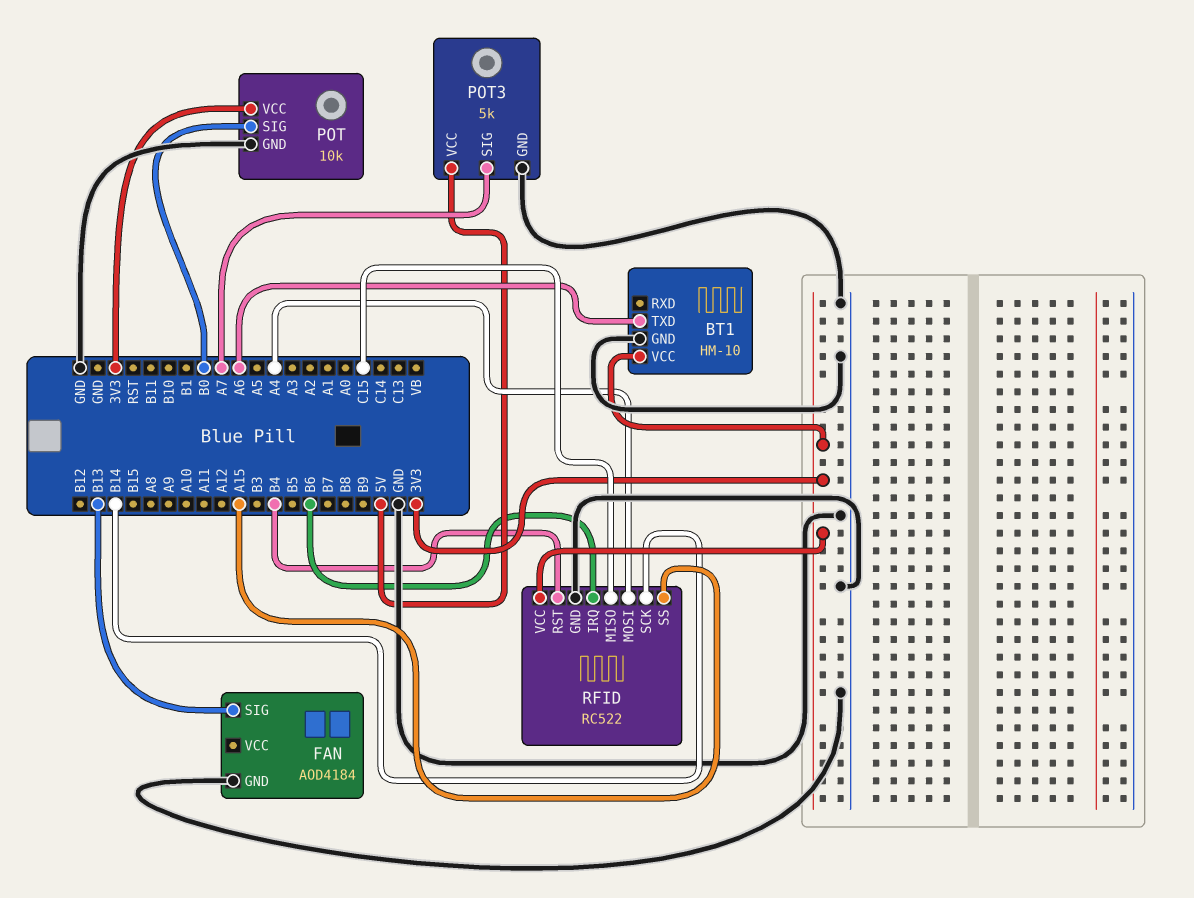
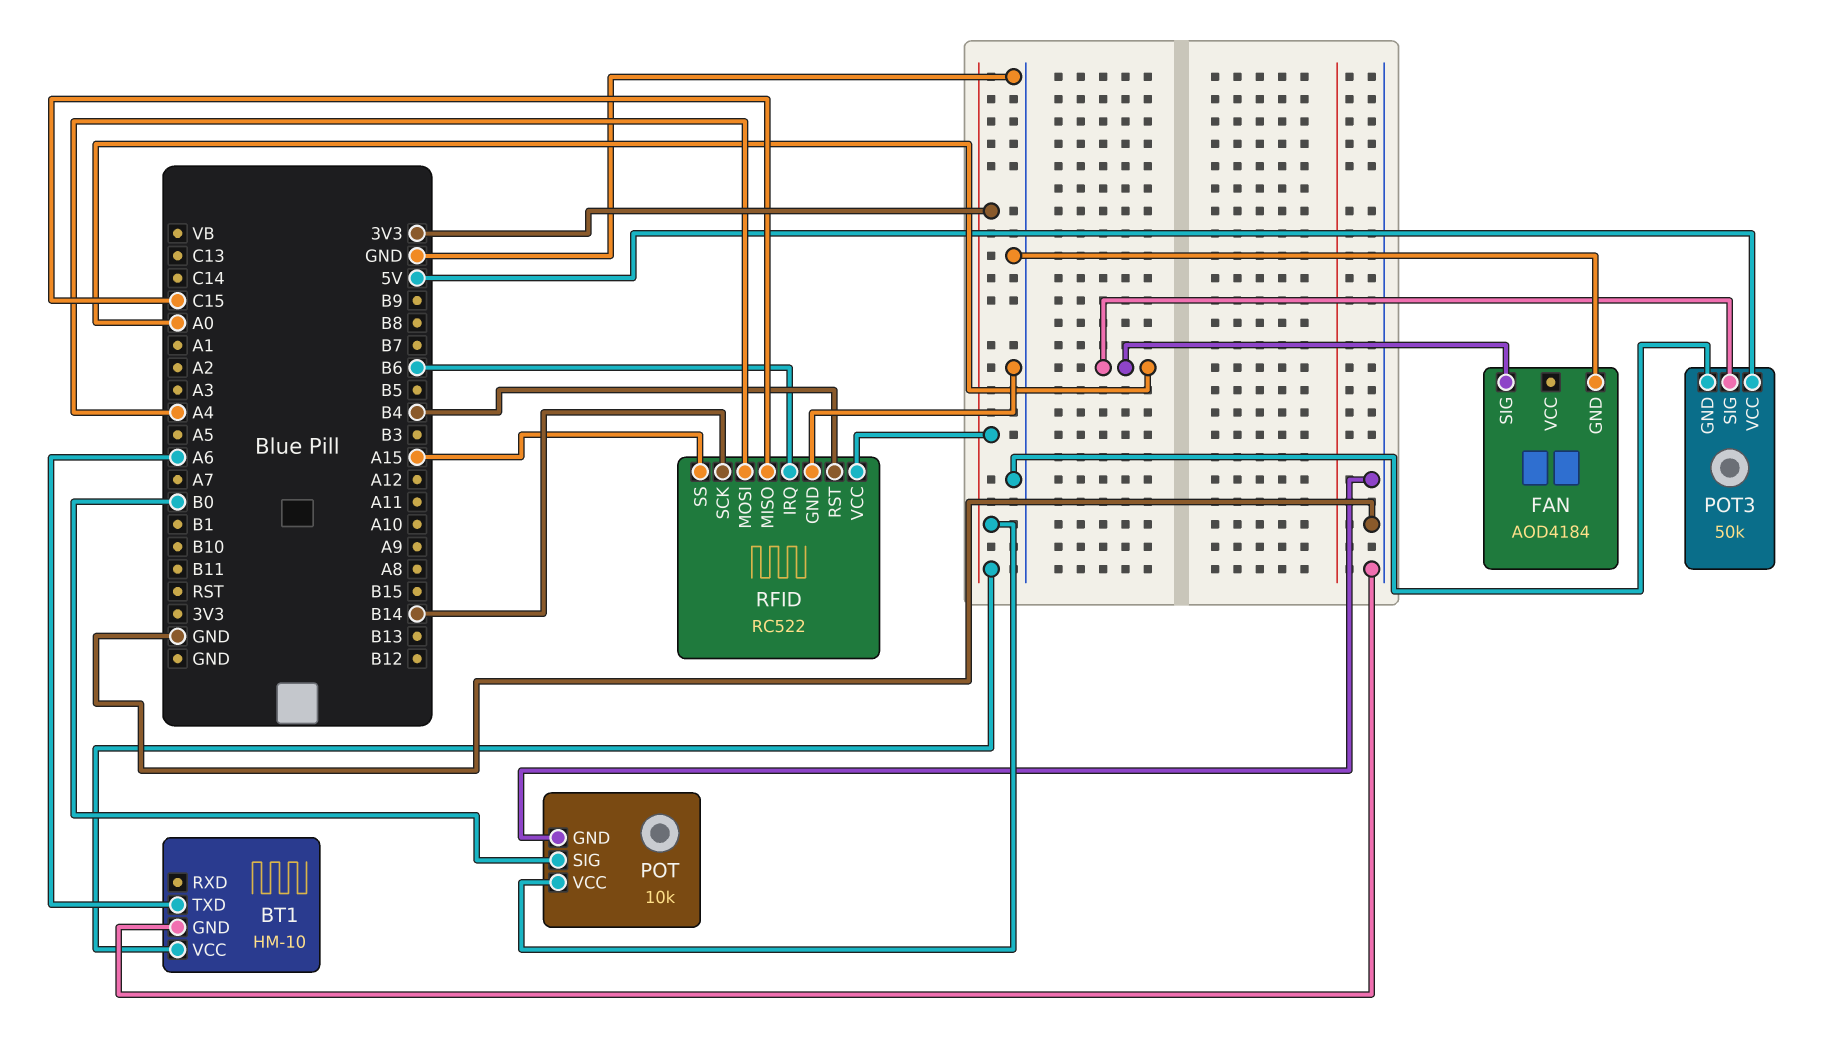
FAN pin SIG: B13 -> A0
POT3: 5k -> 50k
POT3 pin SIG: A7 -> A0

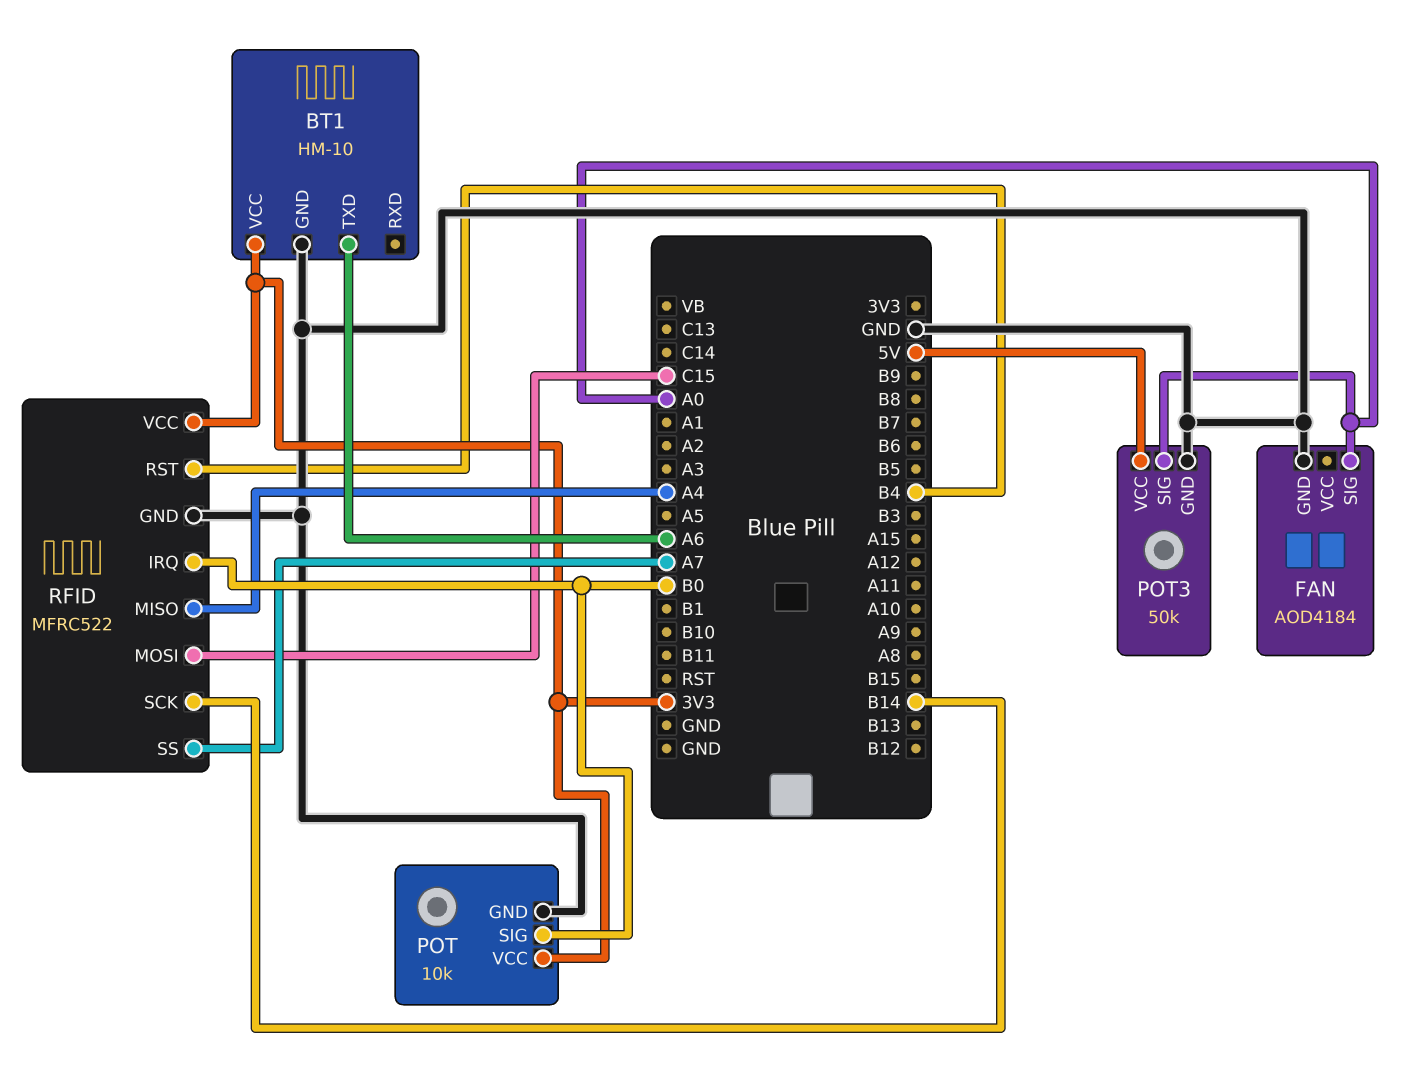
RFID: RC522 -> MFRC522
RFID pin IRQ: B6 -> B0
RFID pin MISO: C15 -> A4
RFID pin MOSI: A4 -> C15
RFID pin SS: A15 -> A7

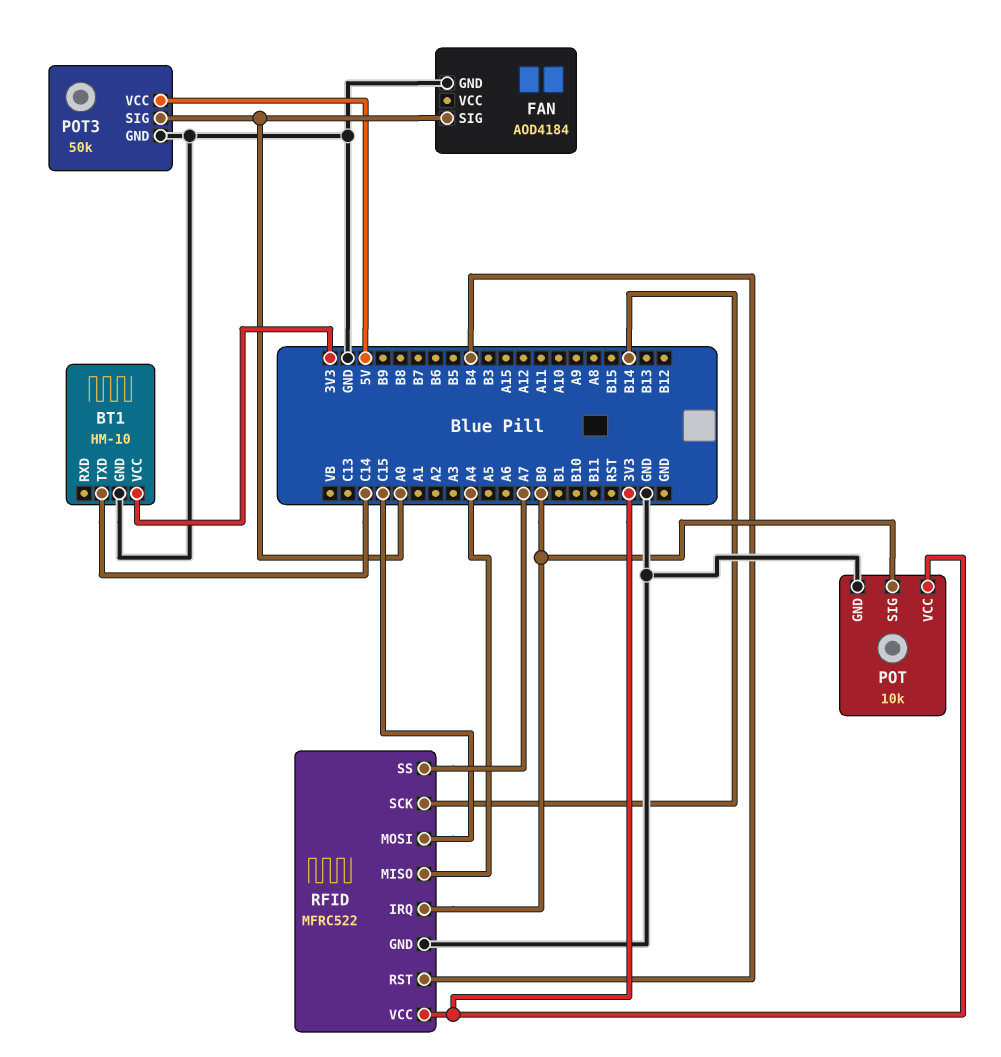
BT1 pin TXD: A6 -> C14

